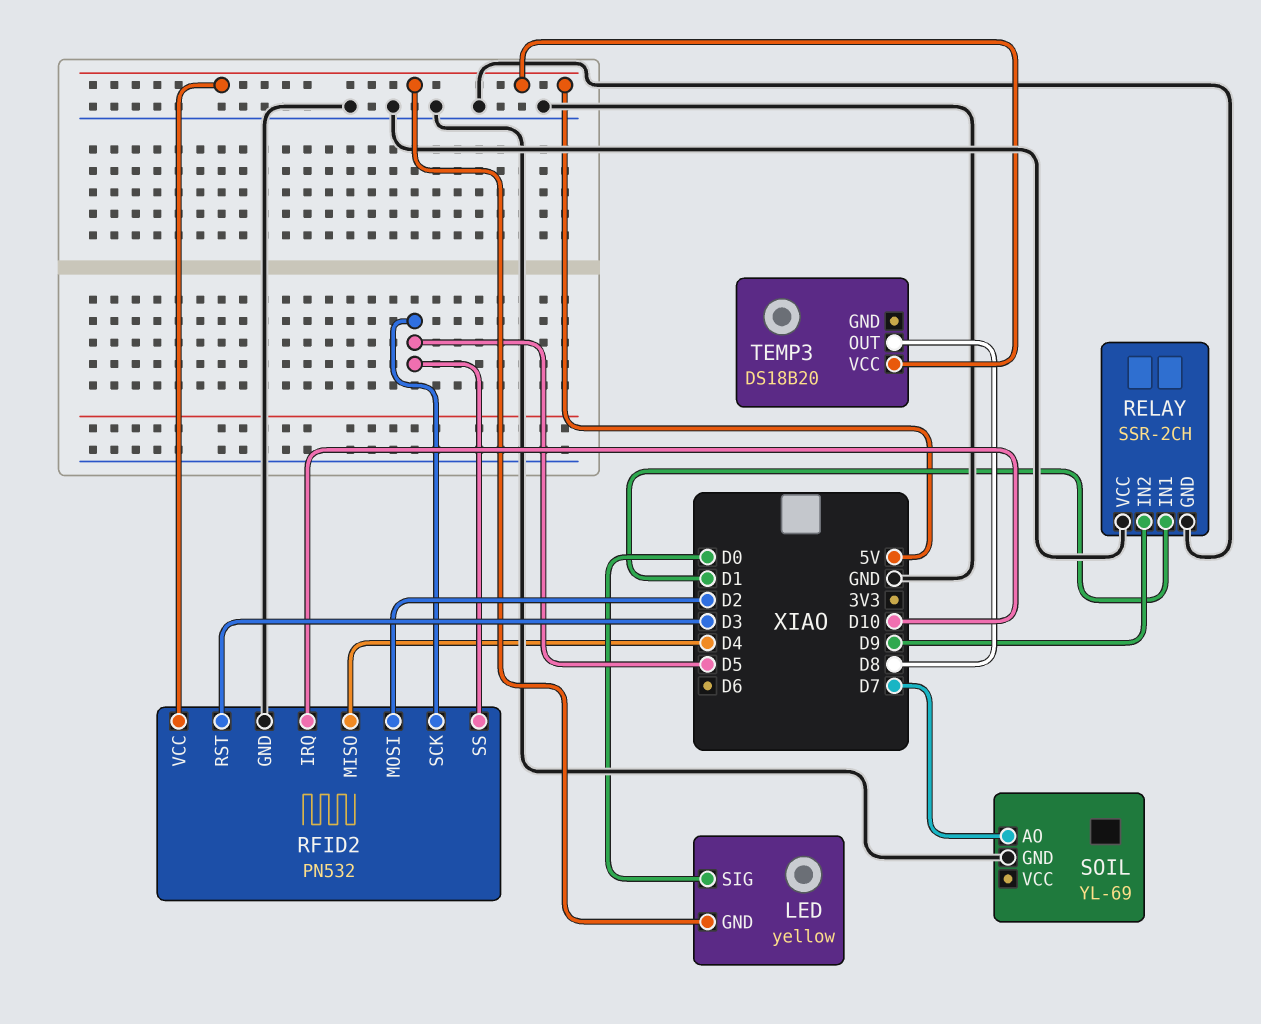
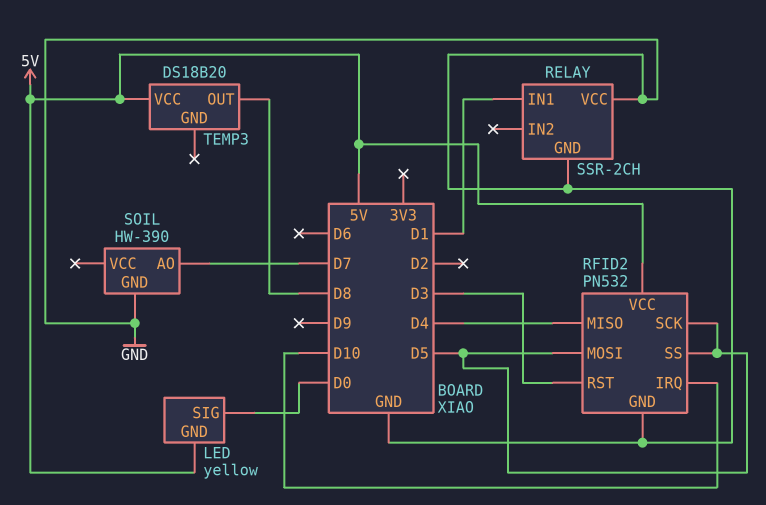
RELAY pin IN2: D9 -> none
RFID2 pin MOSI: D2 -> D5
SOIL: YL-69 -> HW-390

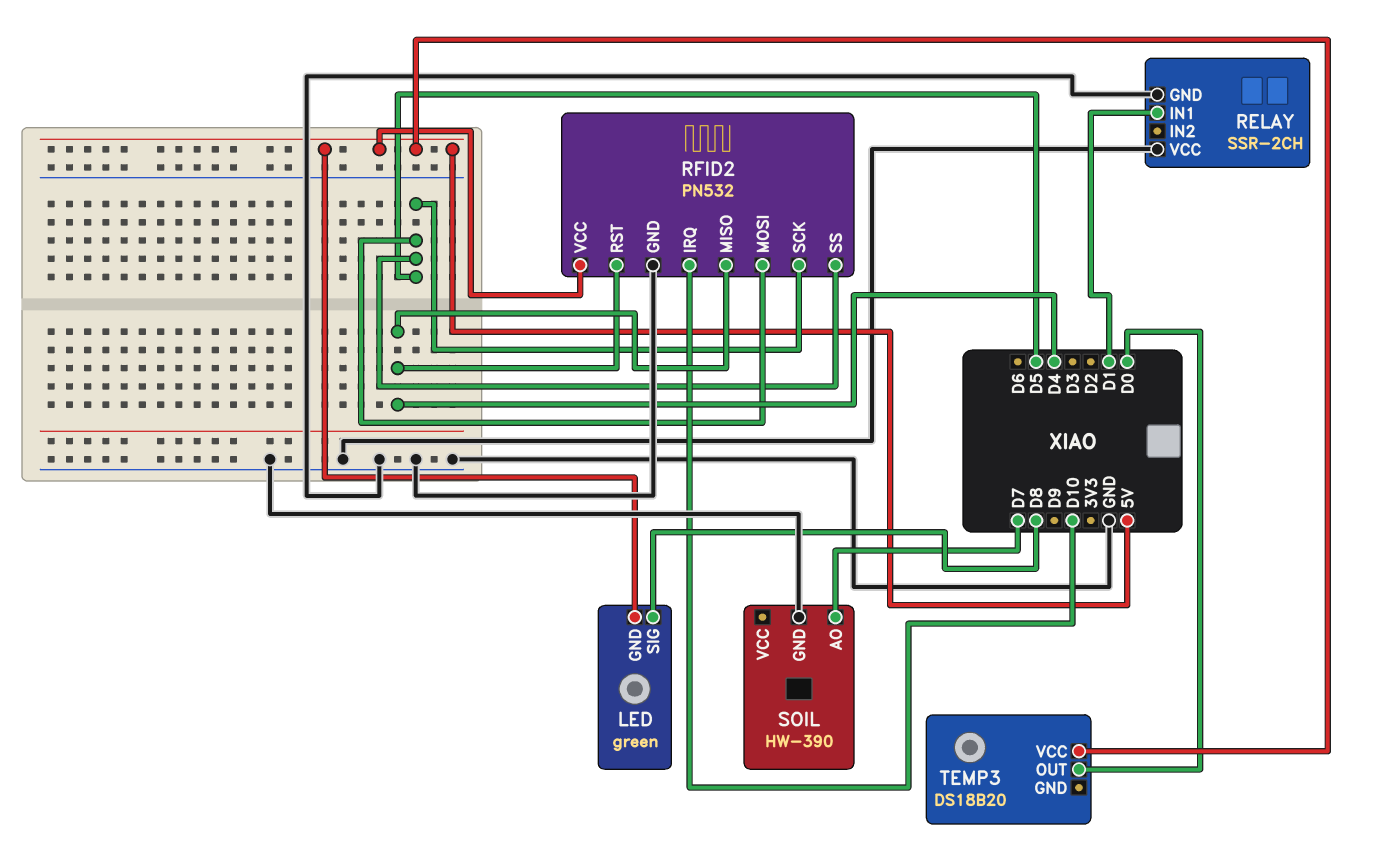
LED: yellow -> green
LED pin SIG: D0 -> D8
RFID2 pin RST: D3 -> D4
TEMP3 pin OUT: D8 -> D0

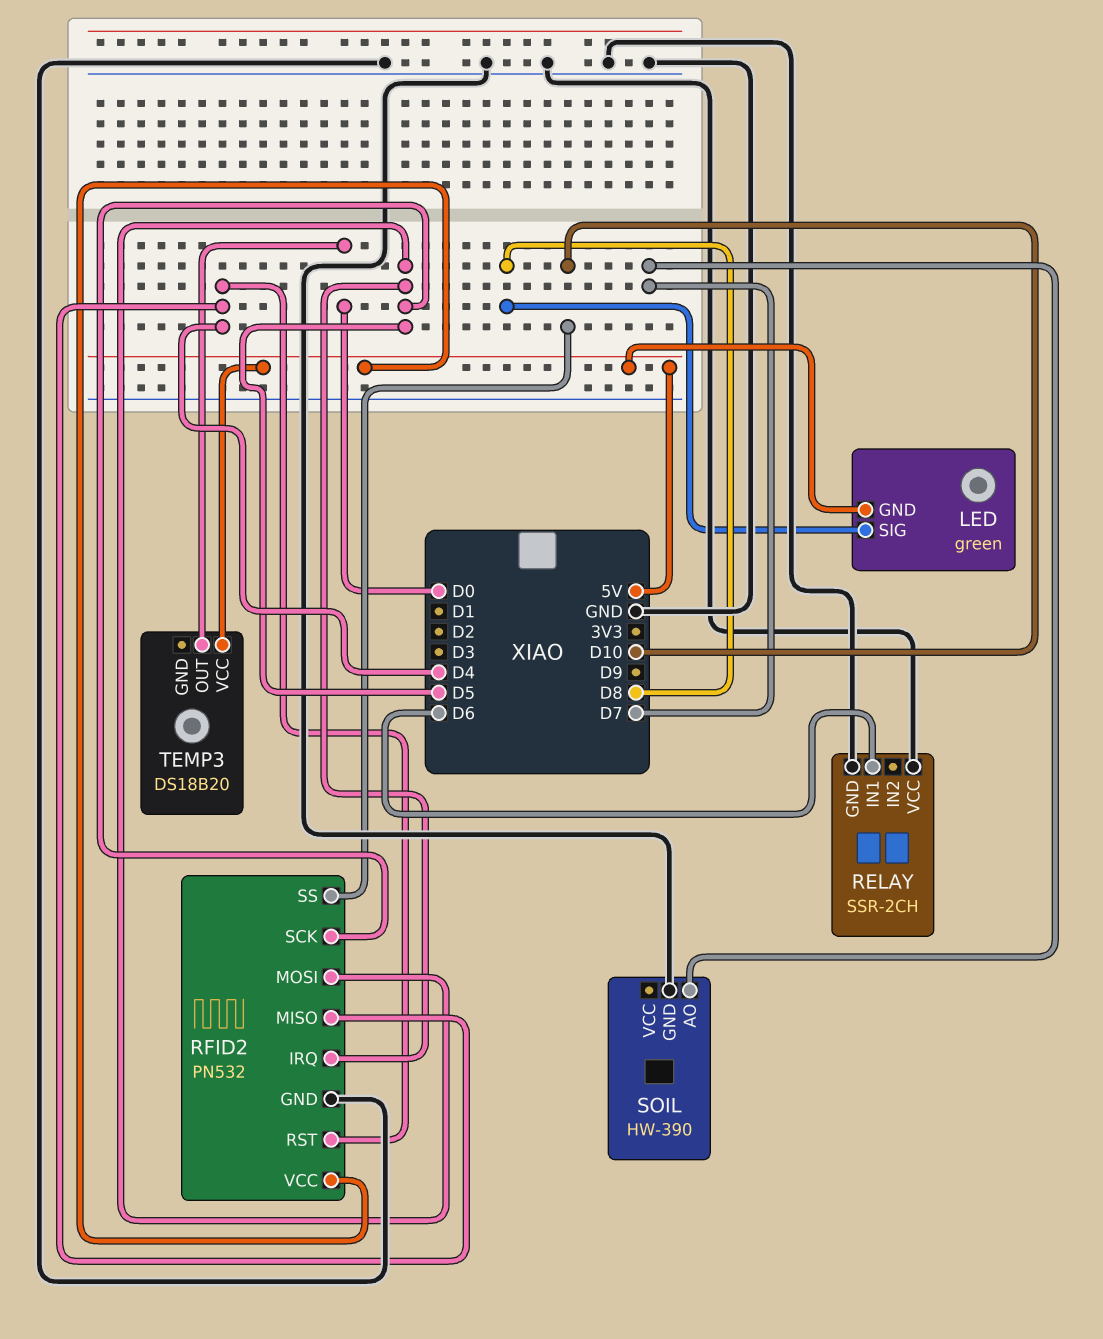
RELAY pin IN1: D1 -> D6
RFID2 pin IRQ: D10 -> D5
RFID2 pin SS: D5 -> D10

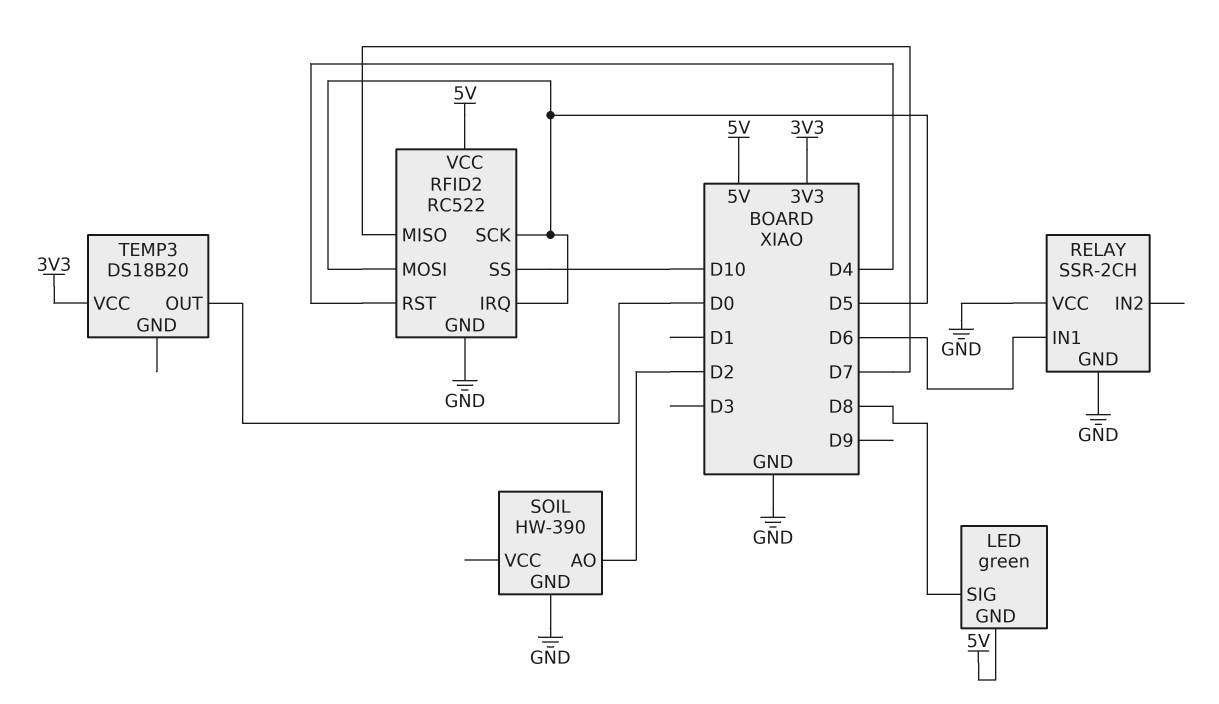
RFID2: PN532 -> RC522
RFID2 pin MISO: D4 -> D7
SOIL pin AO: D7 -> D2
TEMP3 pin VCC: 5V -> 3V3

